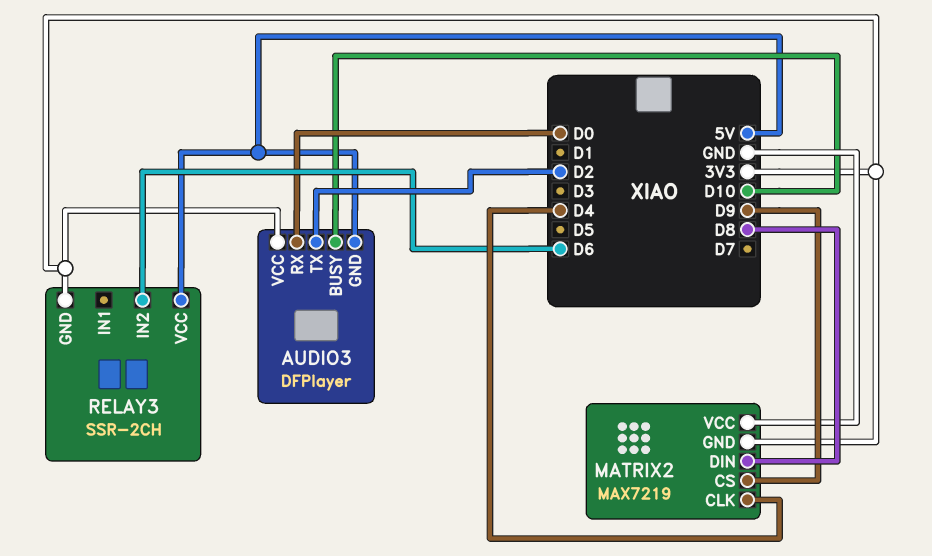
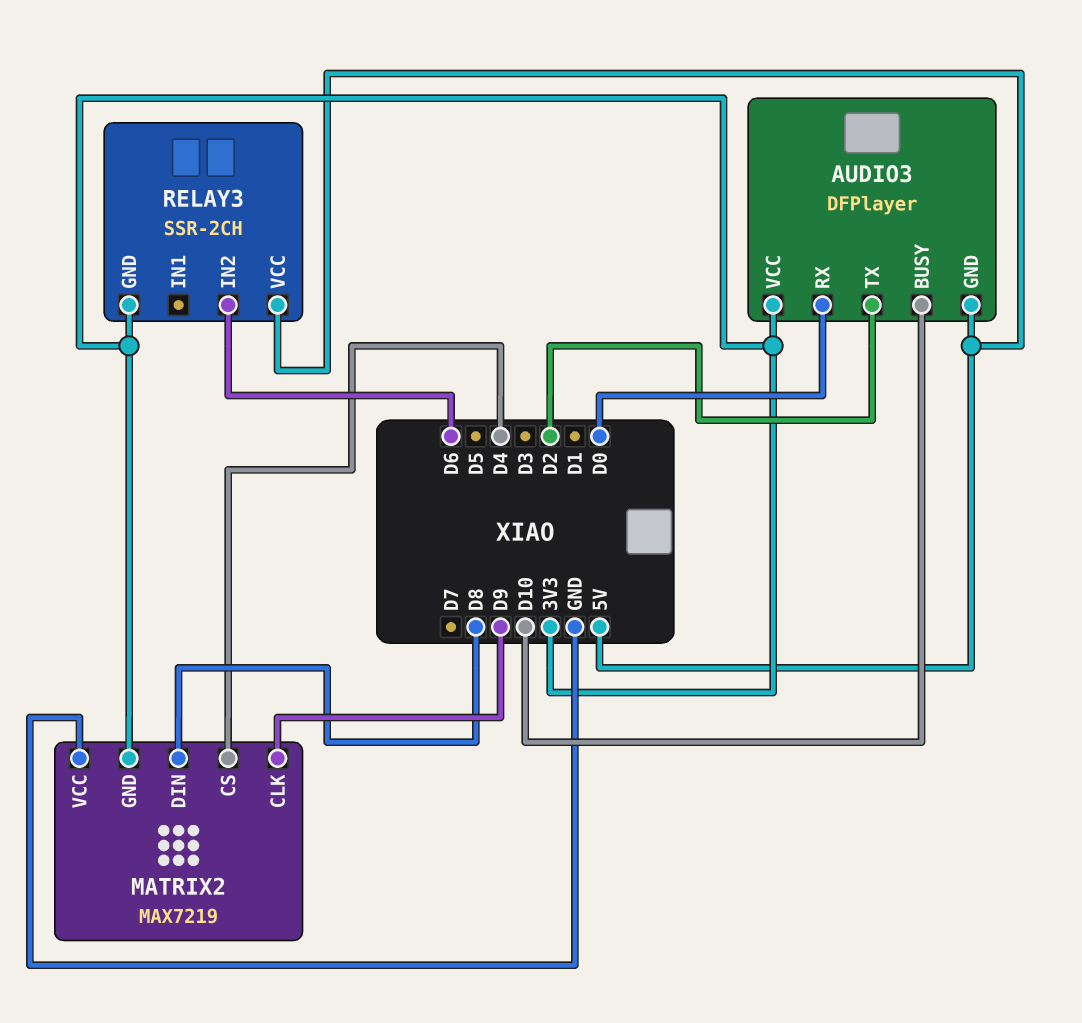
MATRIX2 pin CLK: D4 -> D9
MATRIX2 pin CS: D9 -> D4

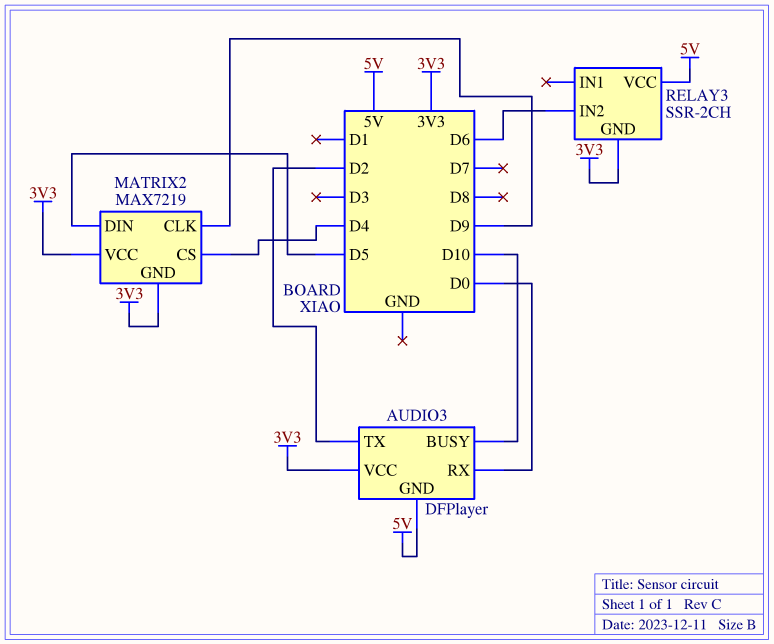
MATRIX2 pin DIN: D8 -> D5
MATRIX2 pin VCC: GND -> 3V3

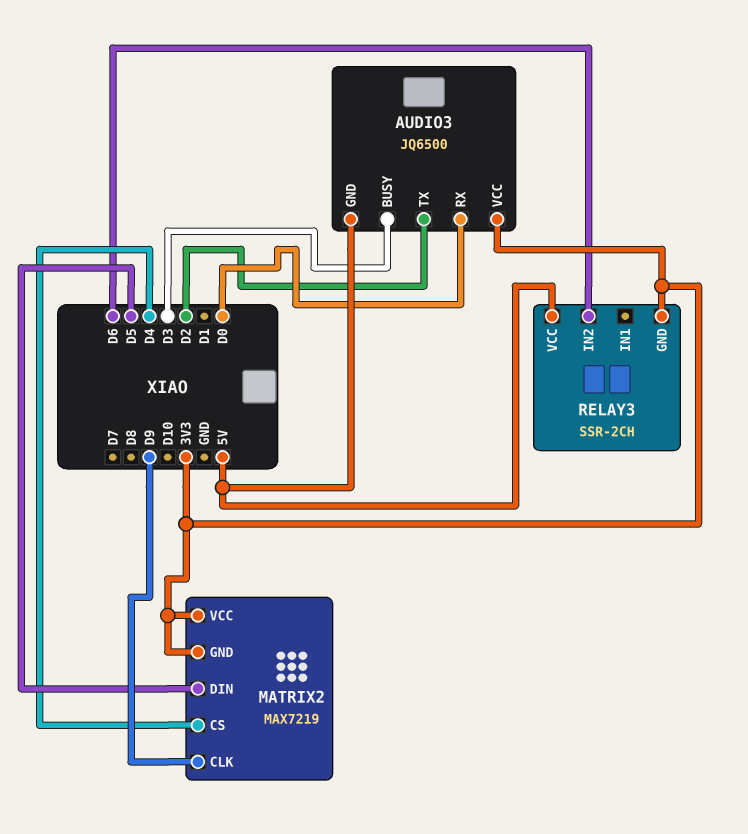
AUDIO3: DFPlayer -> JQ6500
AUDIO3 pin BUSY: D10 -> D3

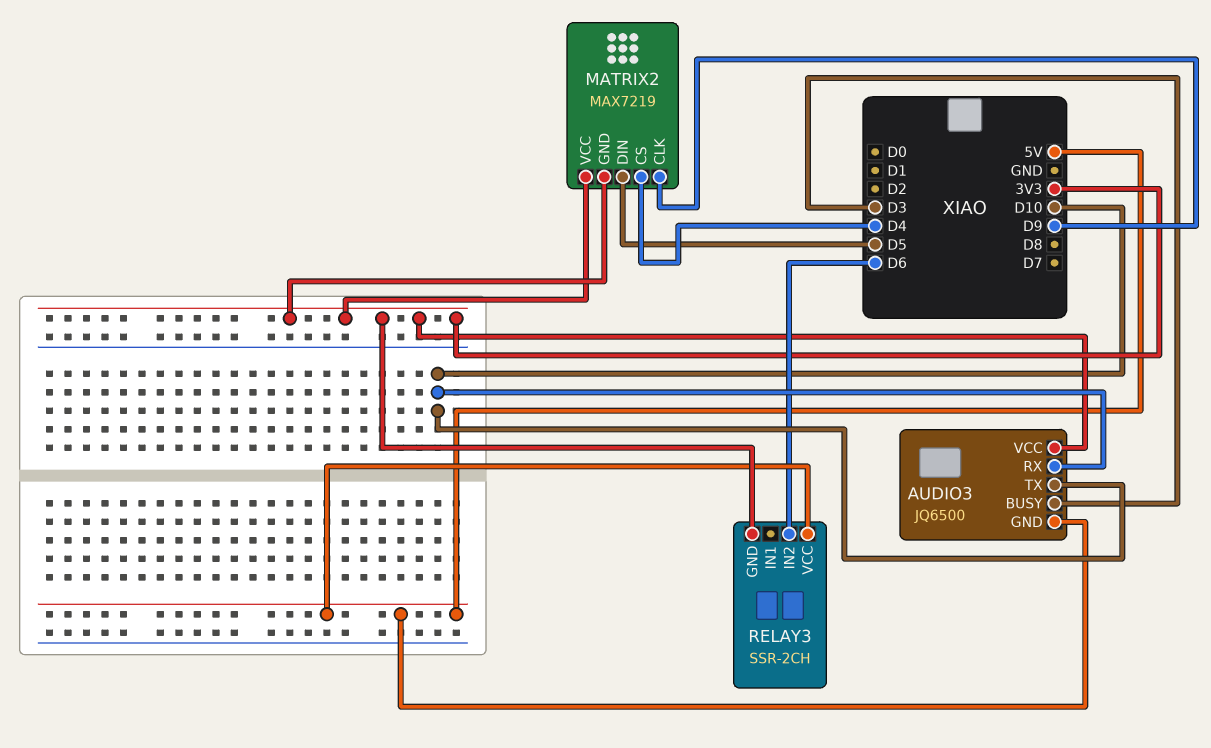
AUDIO3 pin RX: D0 -> D10
AUDIO3 pin TX: D2 -> D10

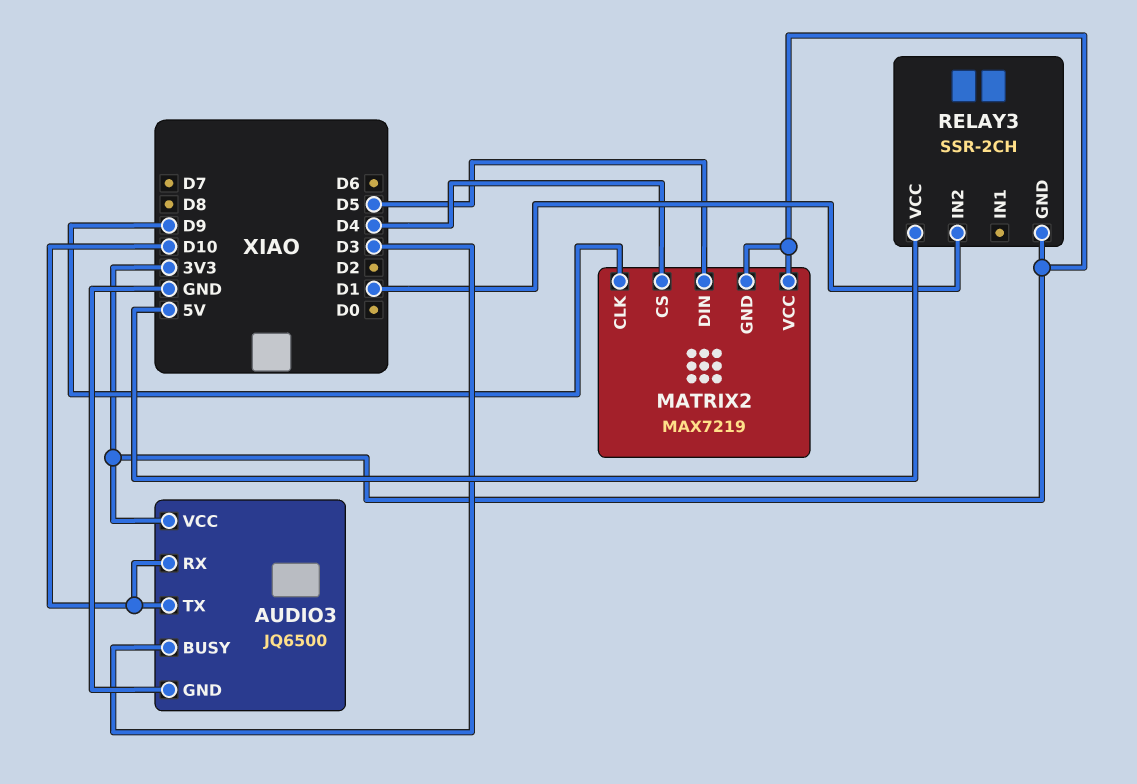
AUDIO3 pin GND: 5V -> GND
RELAY3 pin IN2: D6 -> D1

